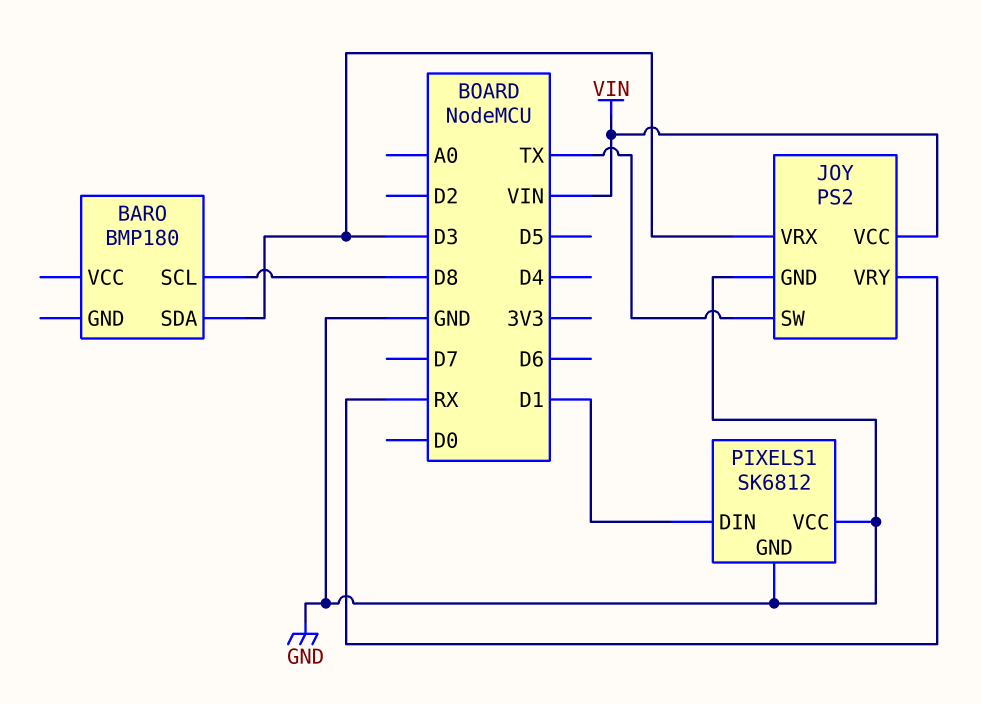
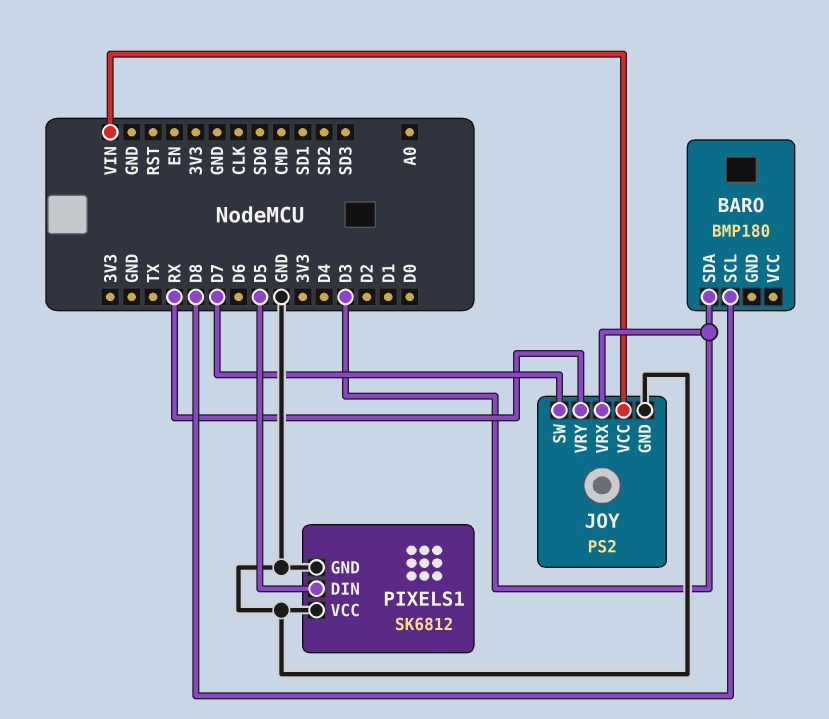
JOY pin SW: TX -> D7
PIXELS1 pin DIN: D1 -> D5

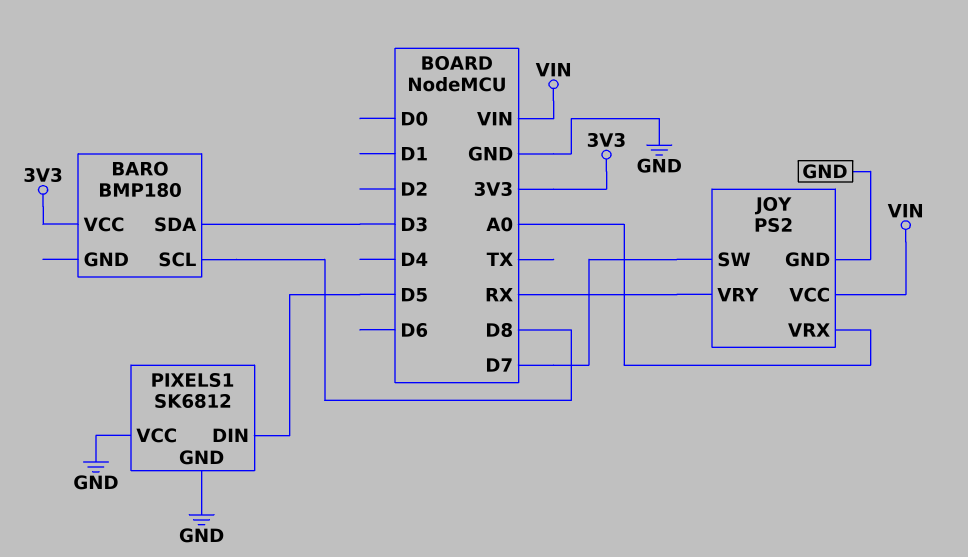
BARO pin VCC: none -> 3V3
JOY pin VRX: D3 -> A0

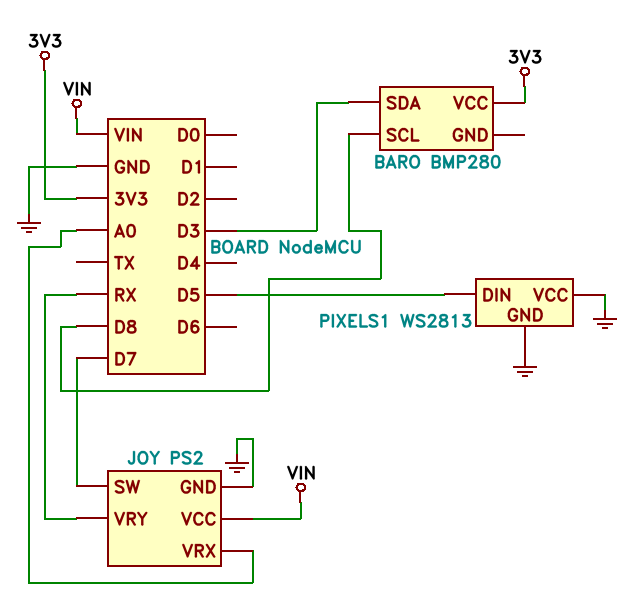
BARO: BMP180 -> BMP280
PIXELS1: SK6812 -> WS2813

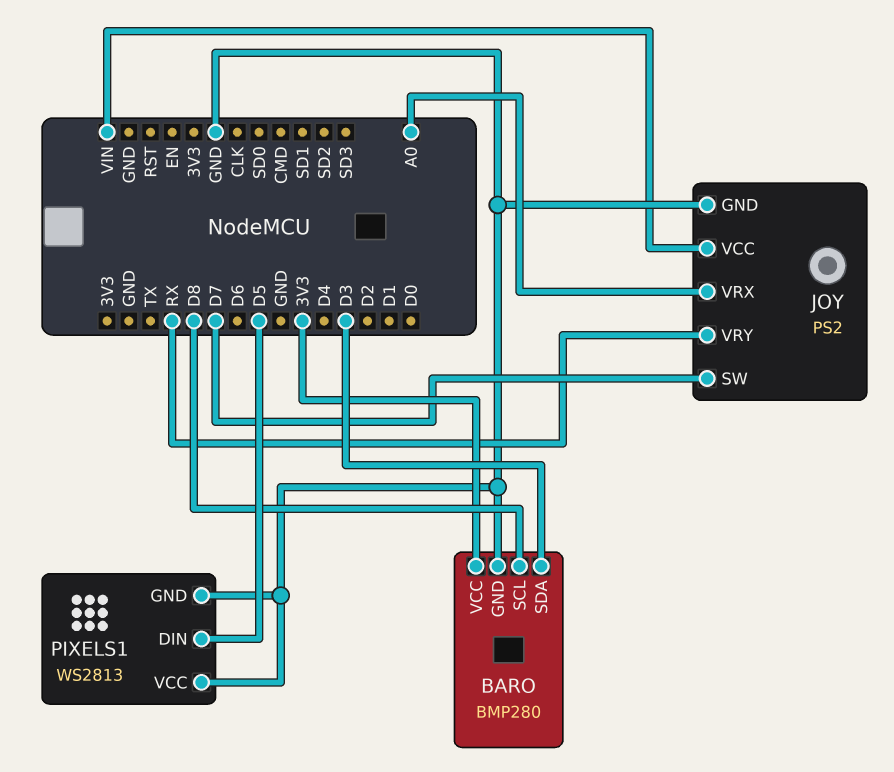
BARO pin GND: none -> GND

